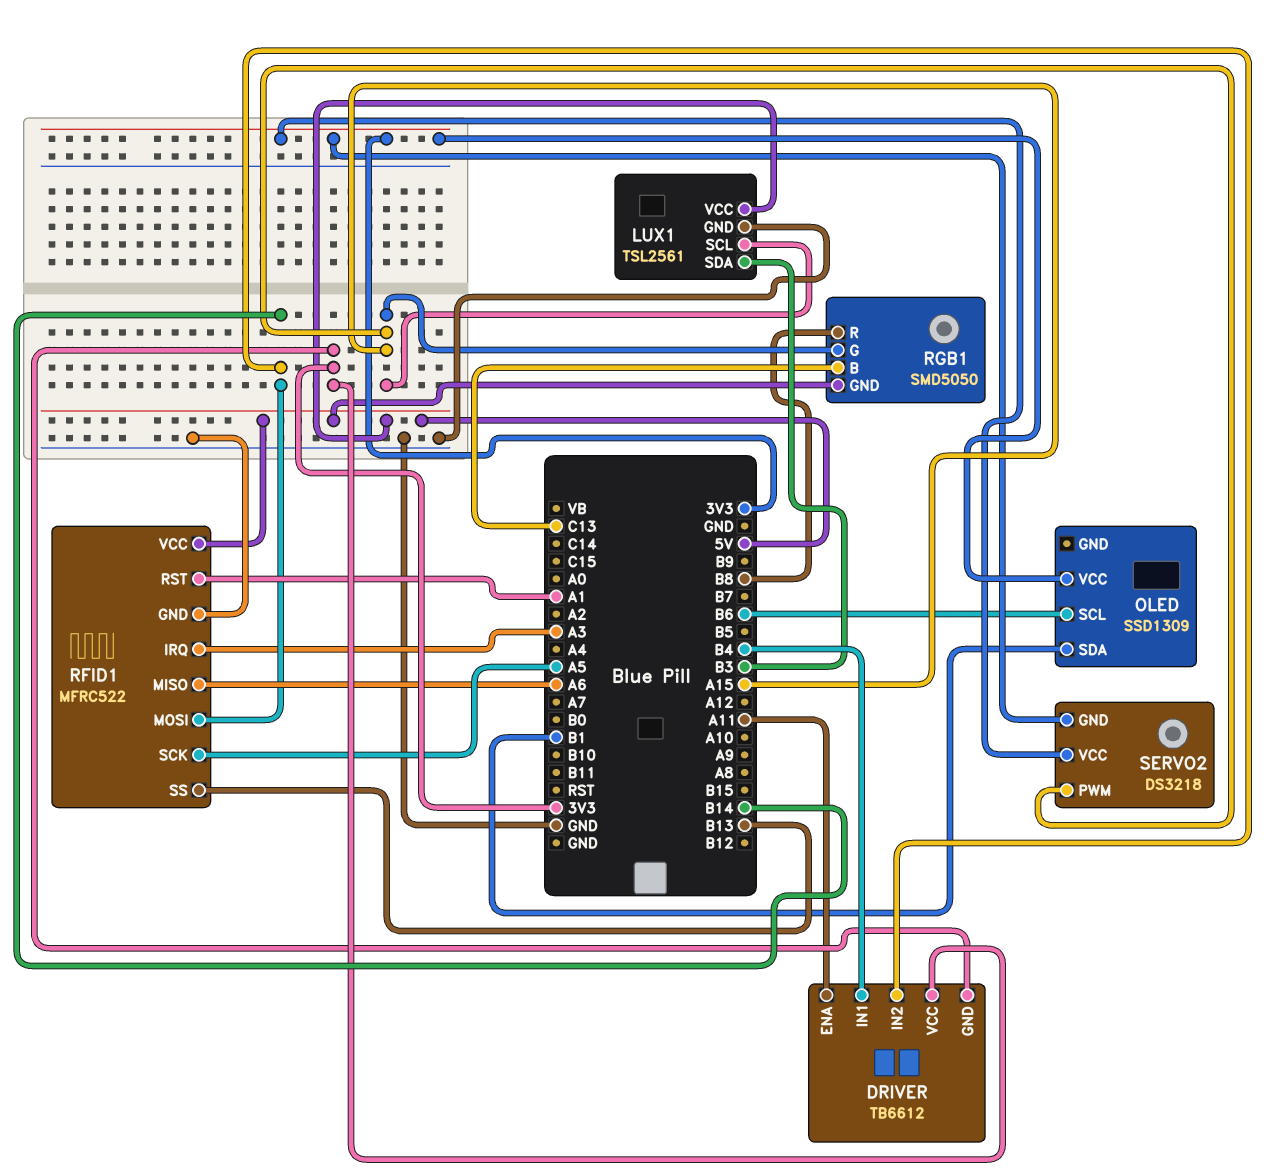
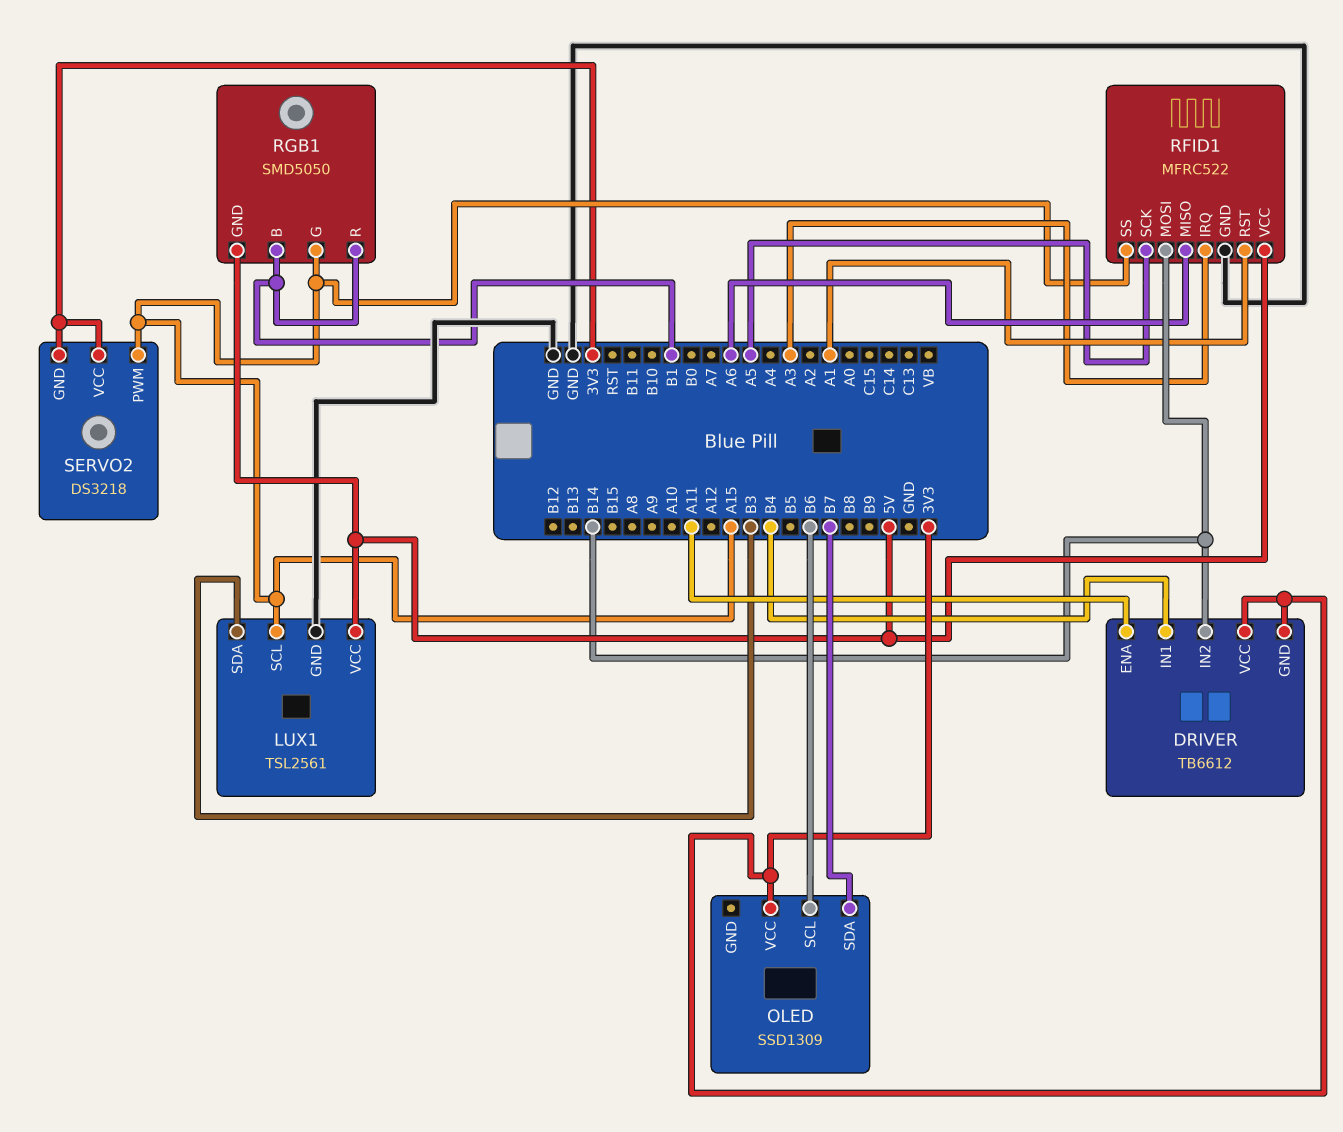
OLED pin SDA: B1 -> B7
RFID1 pin SS: B13 -> A15
RGB1 pin B: C13 -> B1
RGB1 pin R: B8 -> B1

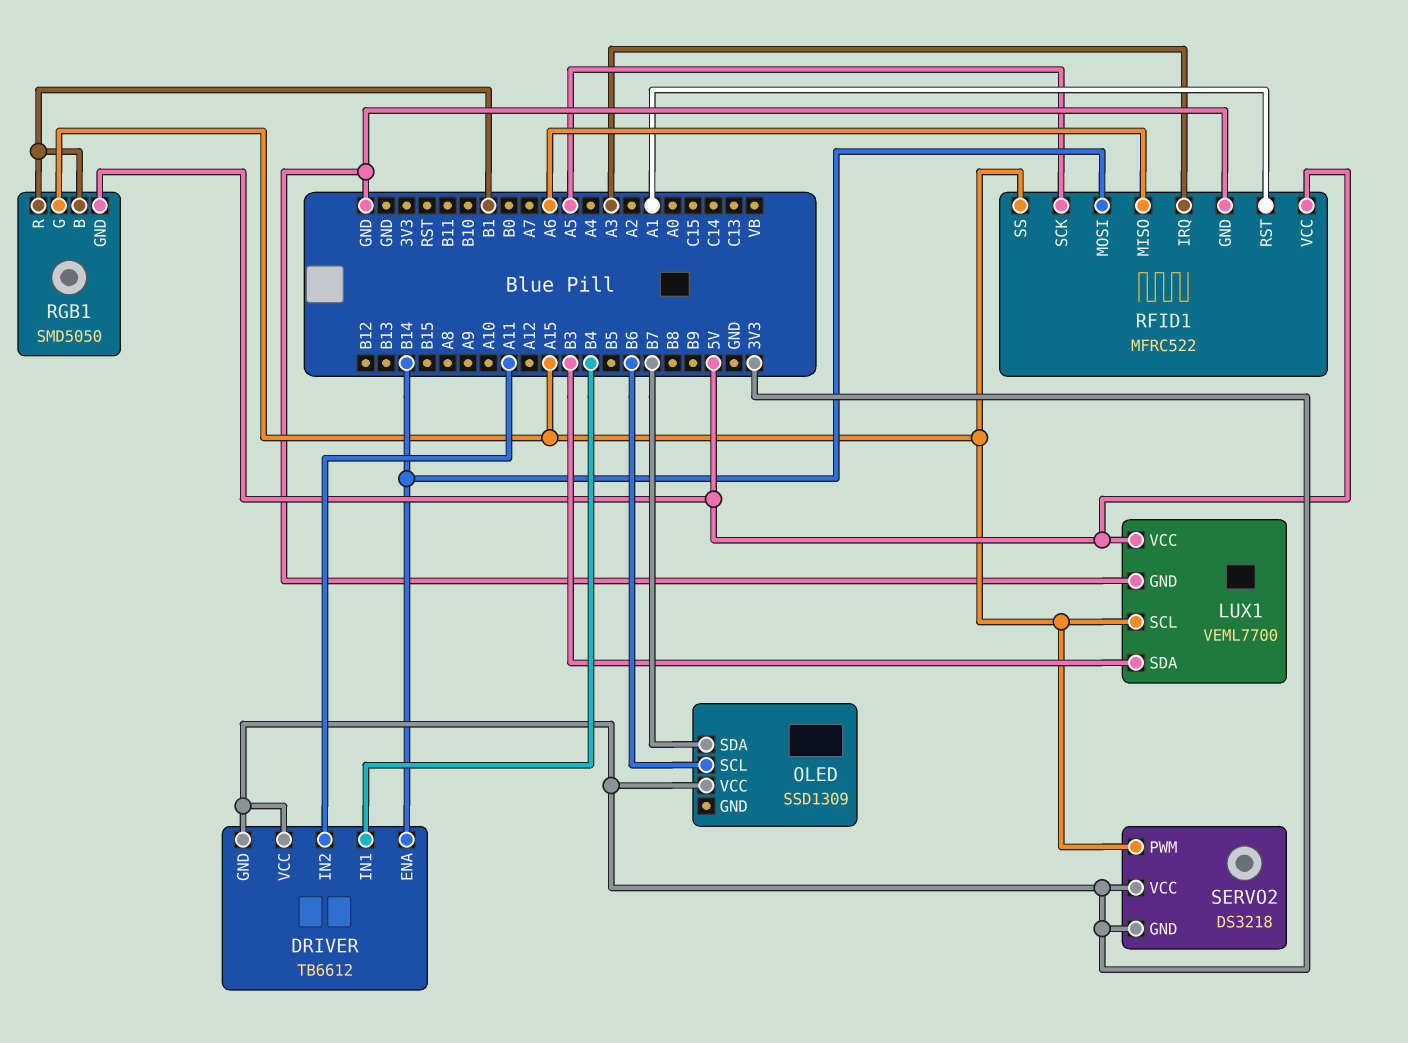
DRIVER pin ENA: A11 -> B14
DRIVER pin IN2: B14 -> A11
LUX1: TSL2561 -> VEML7700

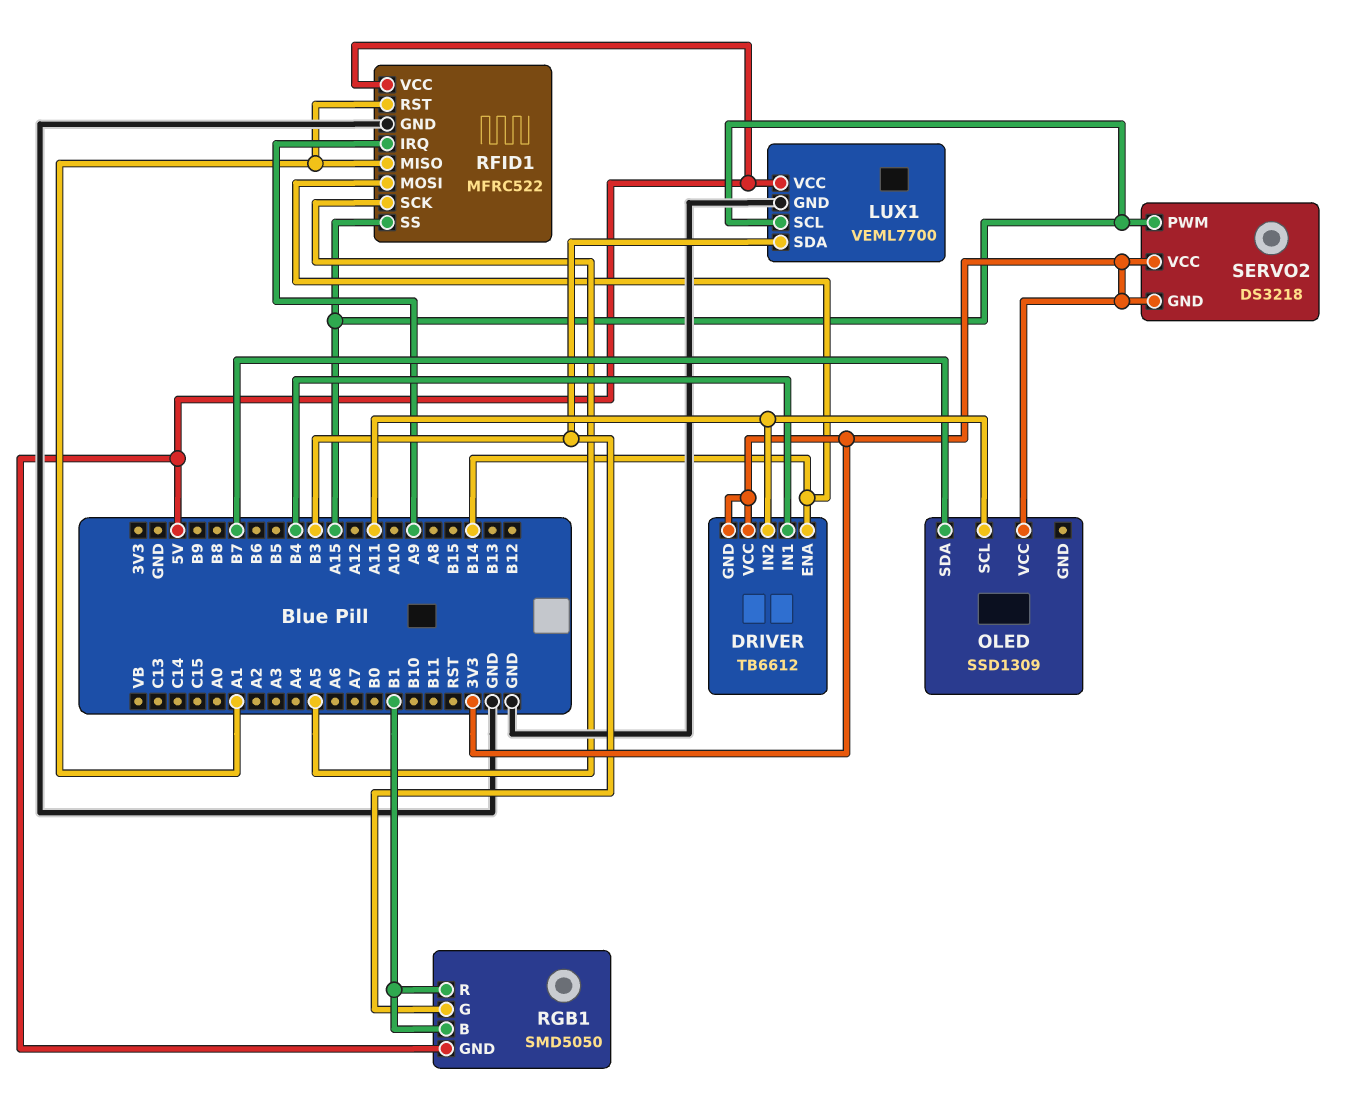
OLED pin SCL: B6 -> A11
RFID1 pin IRQ: A3 -> A9
RFID1 pin MISO: A6 -> A1
RGB1 pin G: A15 -> B3

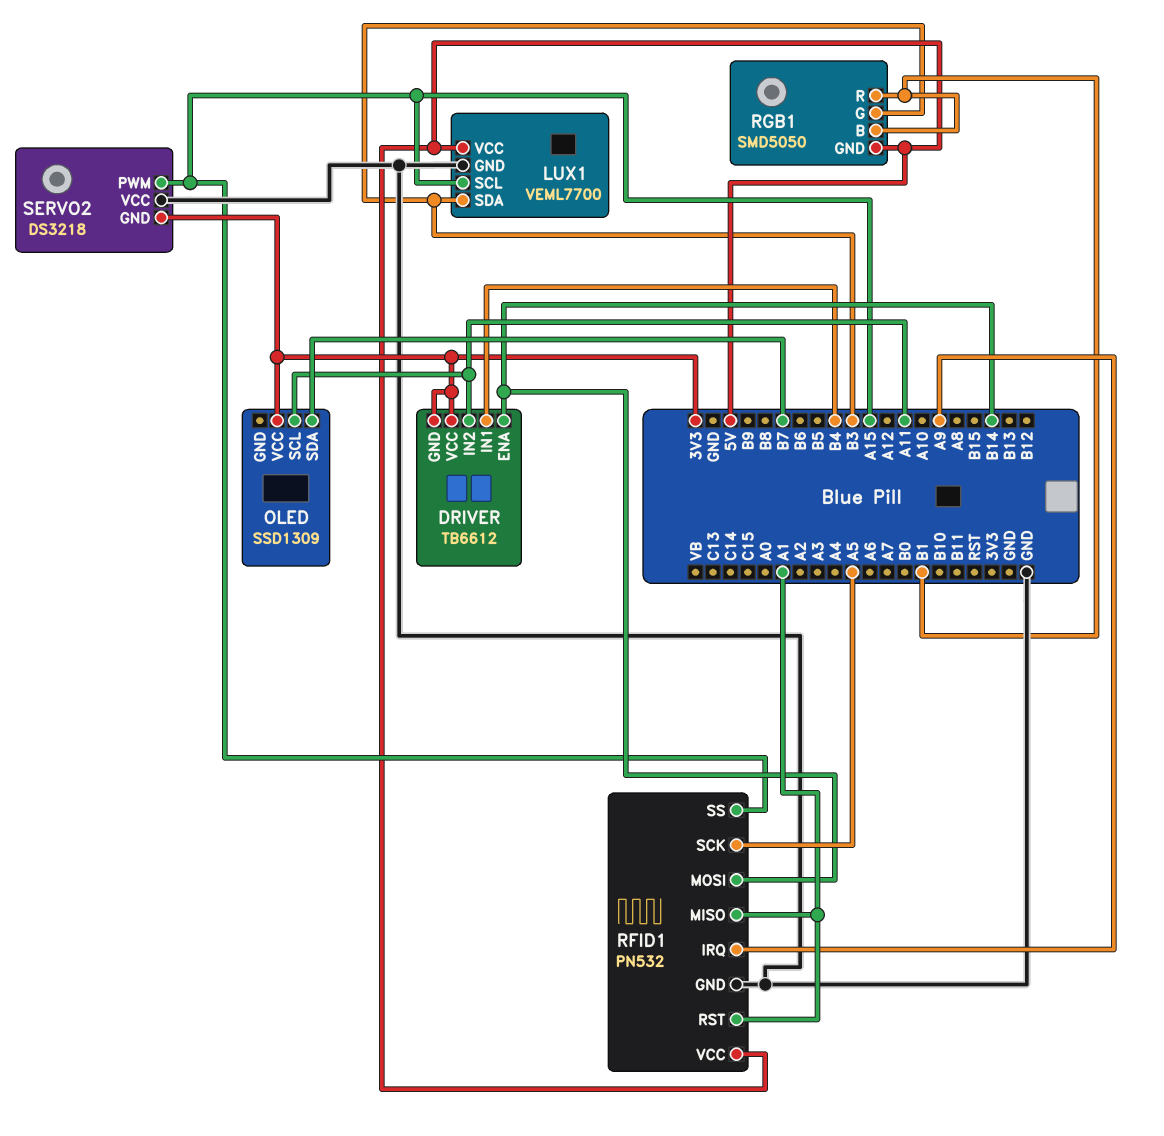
RFID1: MFRC522 -> PN532
SERVO2 pin VCC: 3V3 -> GND

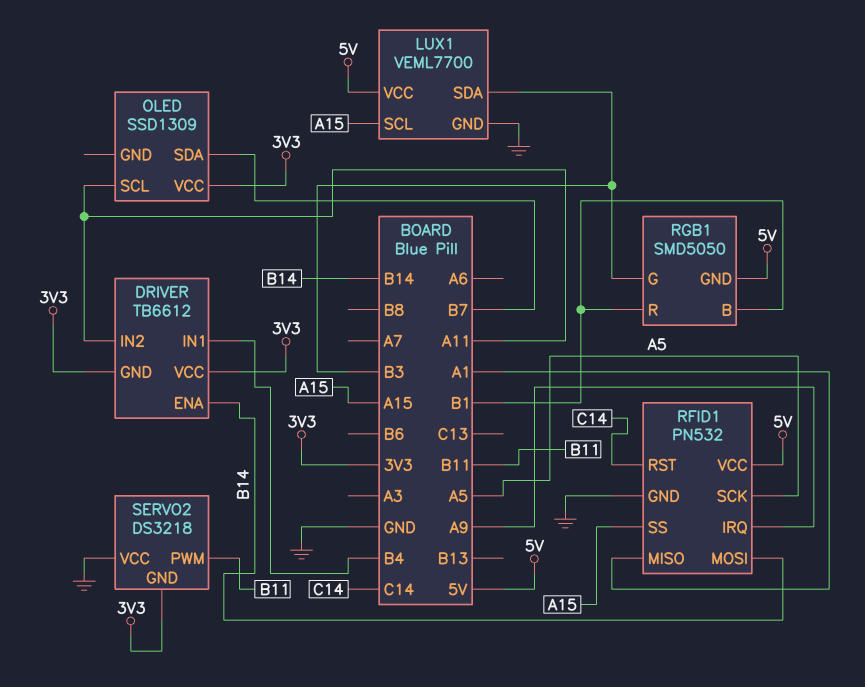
RFID1 pin RST: A1 -> C14
SERVO2 pin PWM: A15 -> B11

